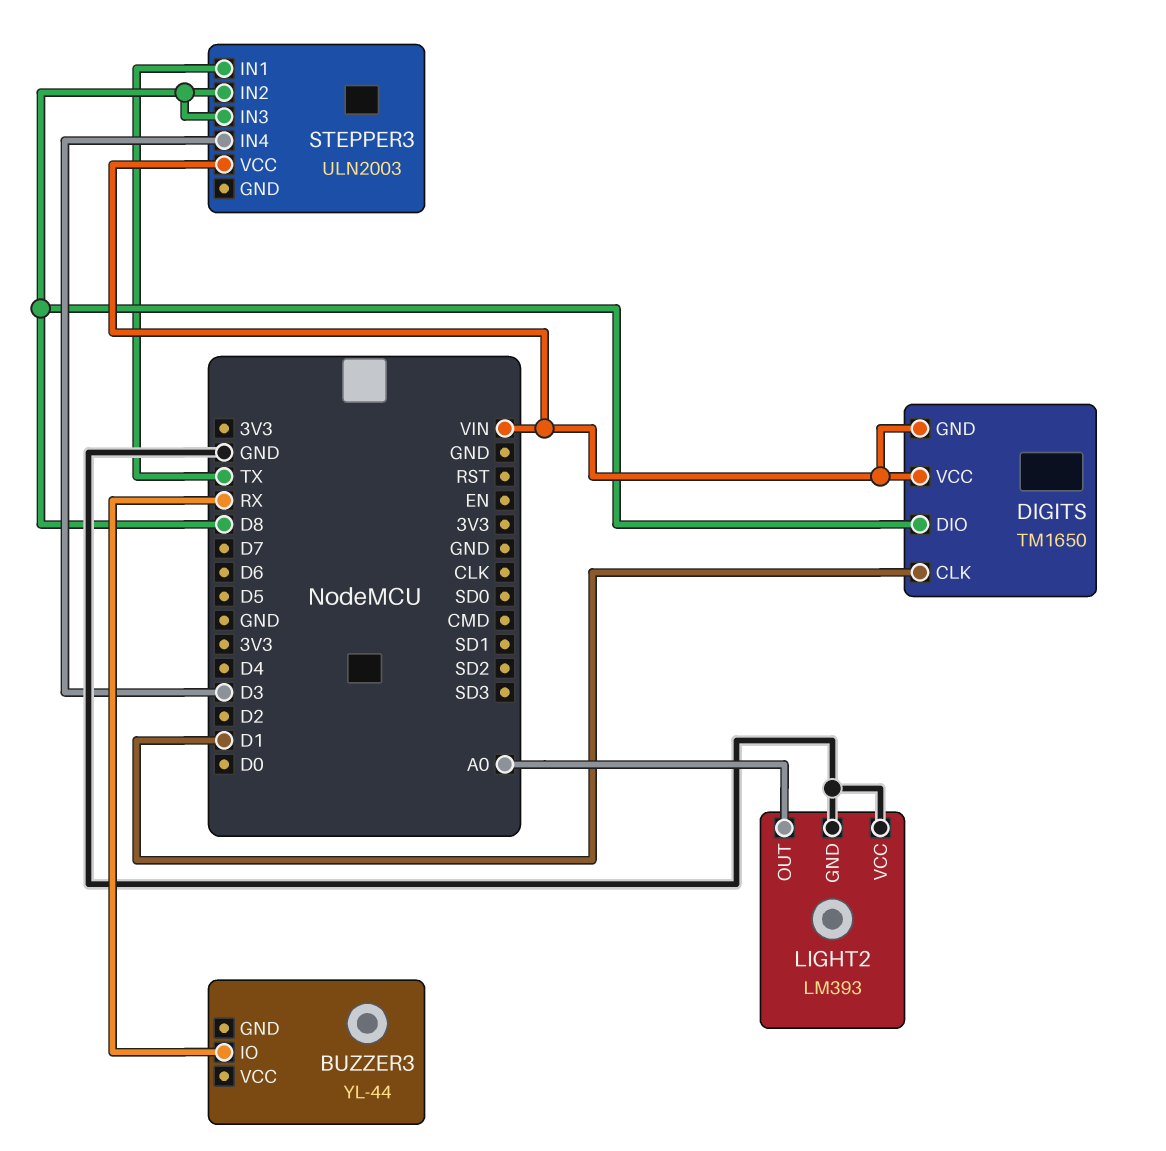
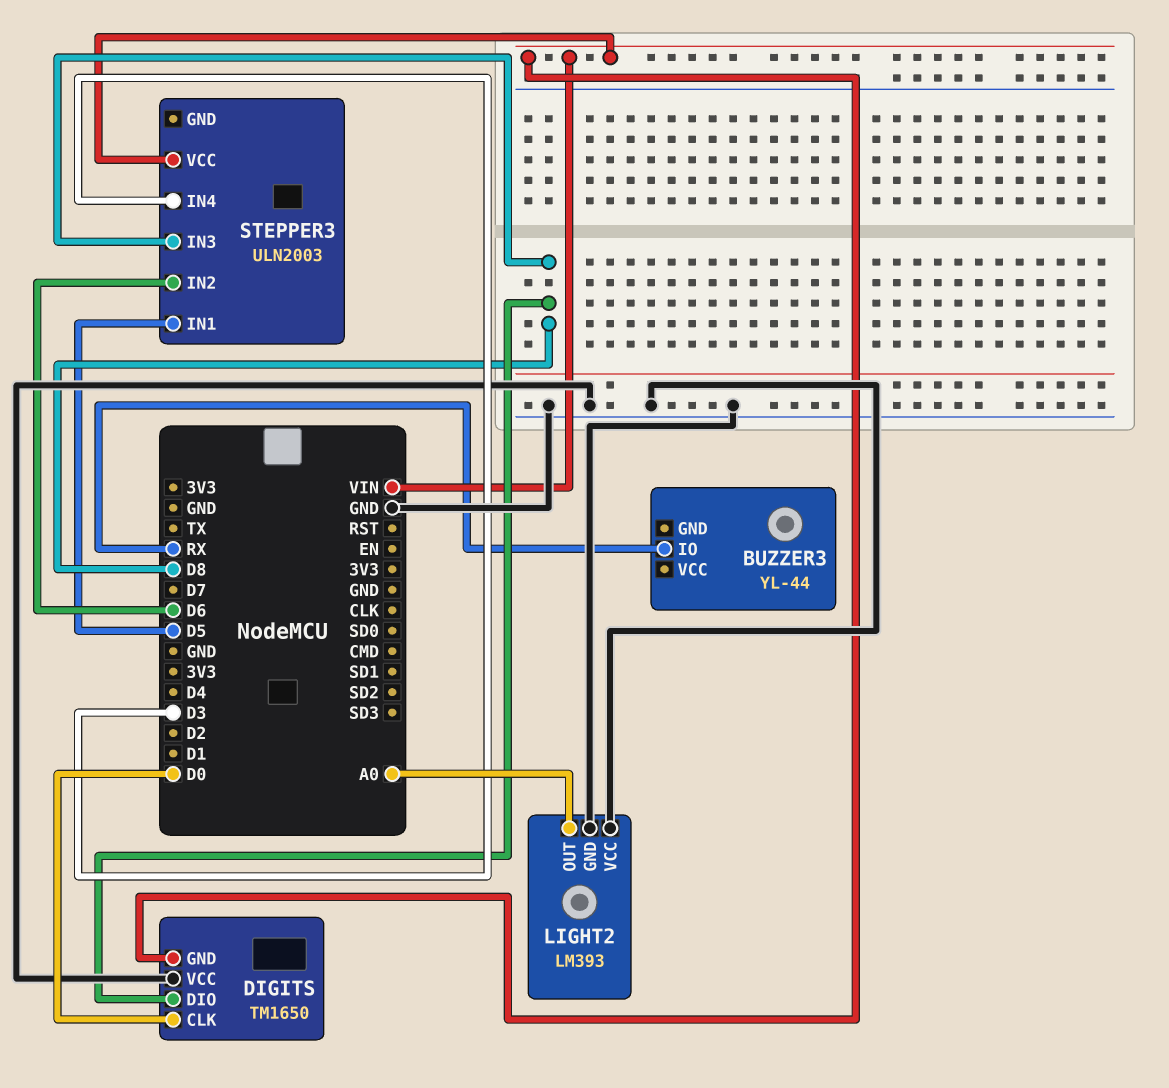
DIGITS pin CLK: D1 -> D0
DIGITS pin VCC: VIN -> GND
STEPPER3 pin IN1: TX -> D5
STEPPER3 pin IN2: D8 -> D6

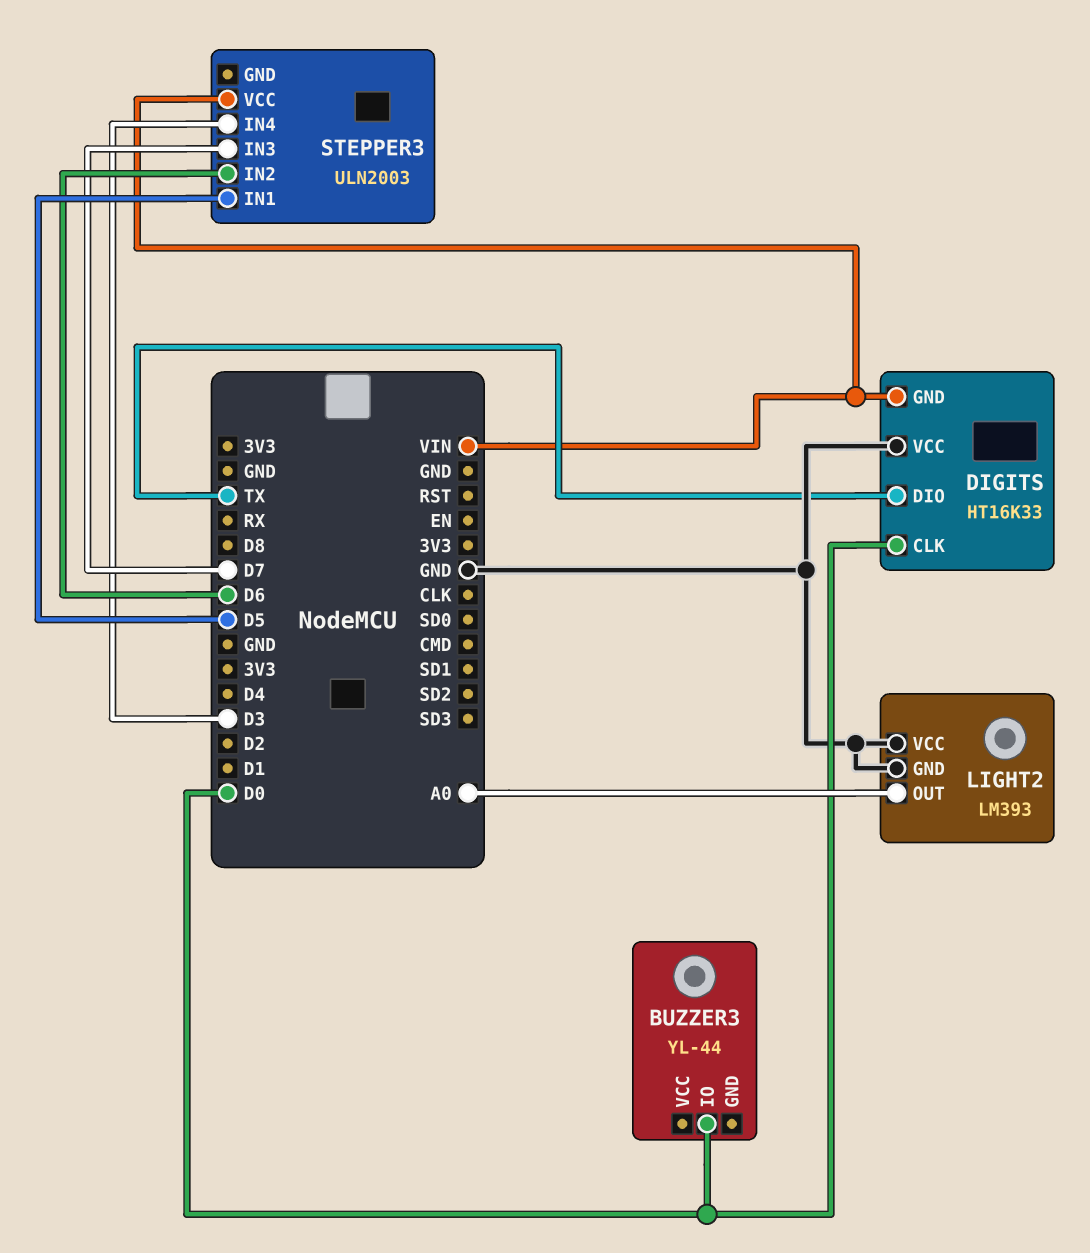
BUZZER3 pin IO: RX -> D0
DIGITS: TM1650 -> HT16K33
DIGITS pin DIO: D8 -> TX
STEPPER3 pin IN3: D8 -> D7

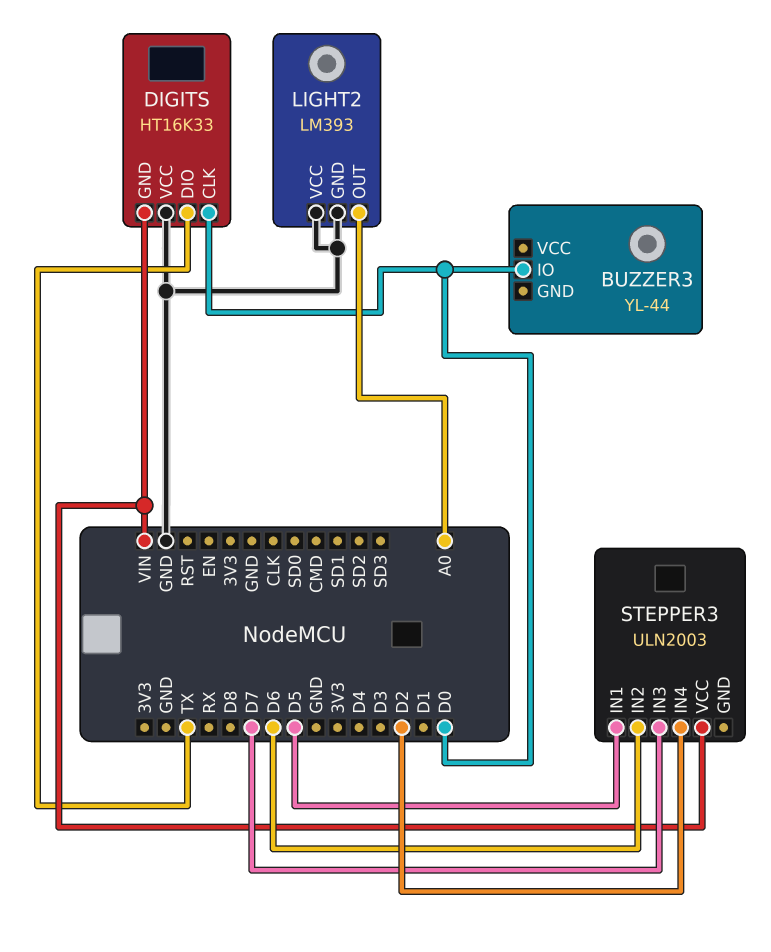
STEPPER3 pin IN4: D3 -> D2

